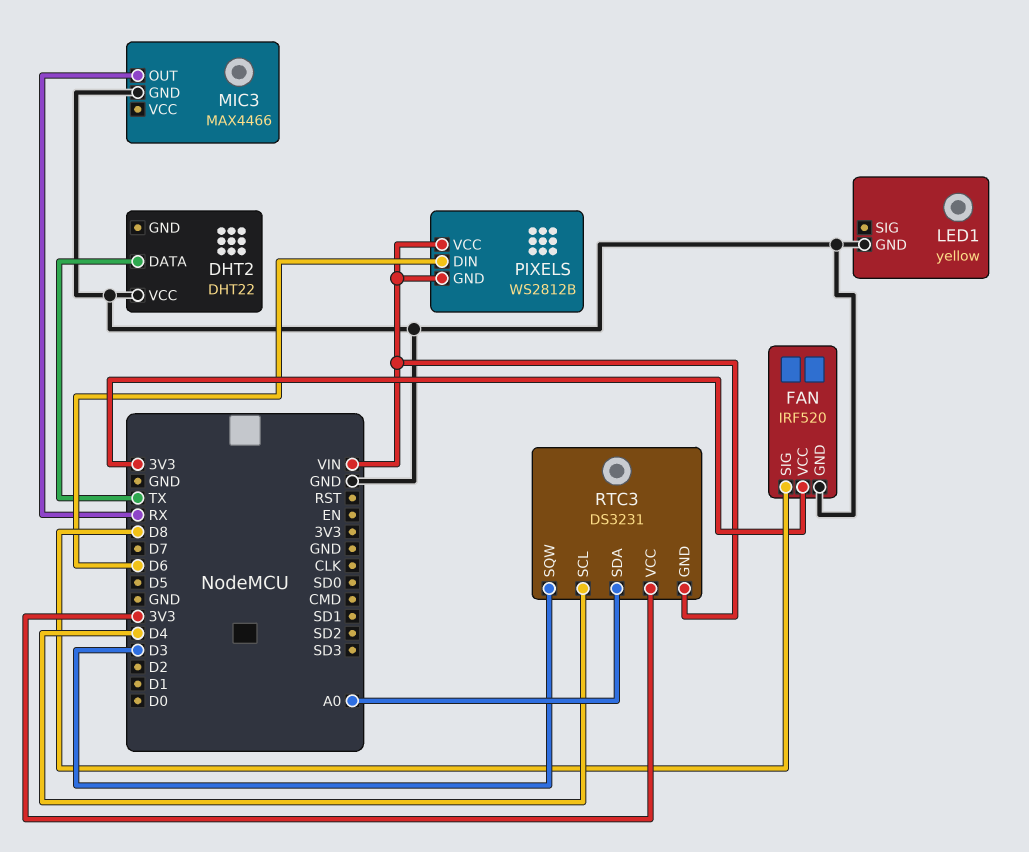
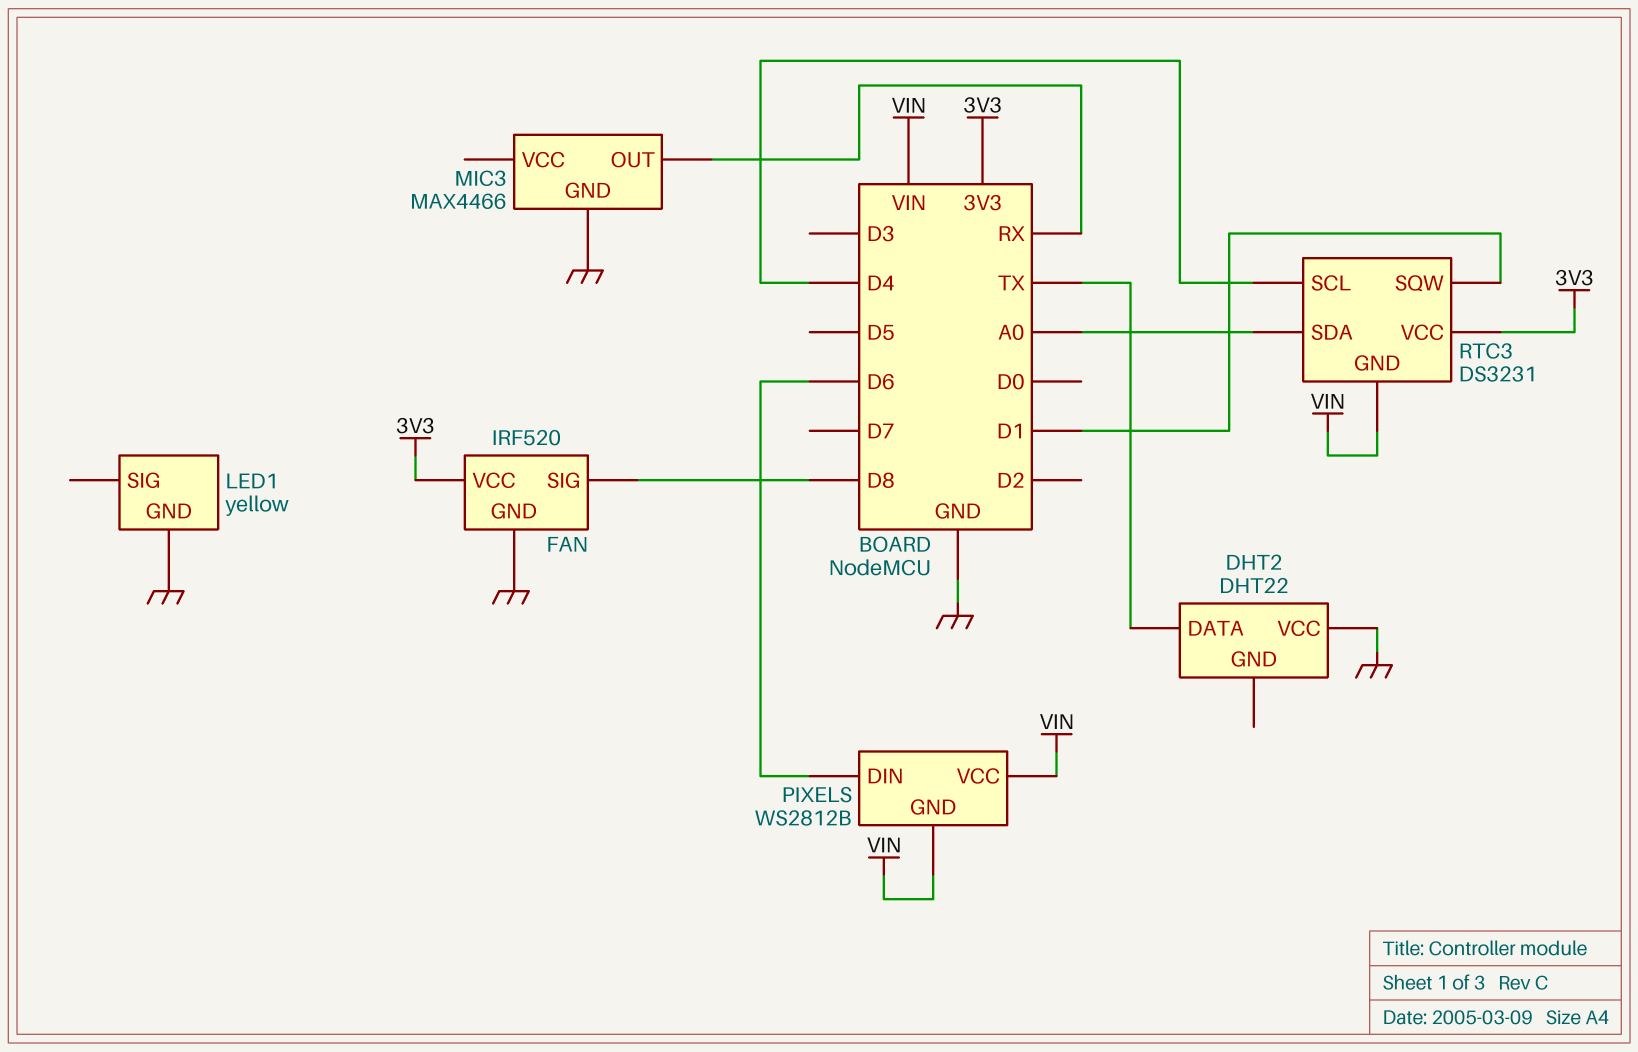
RTC3 pin SQW: D3 -> D1

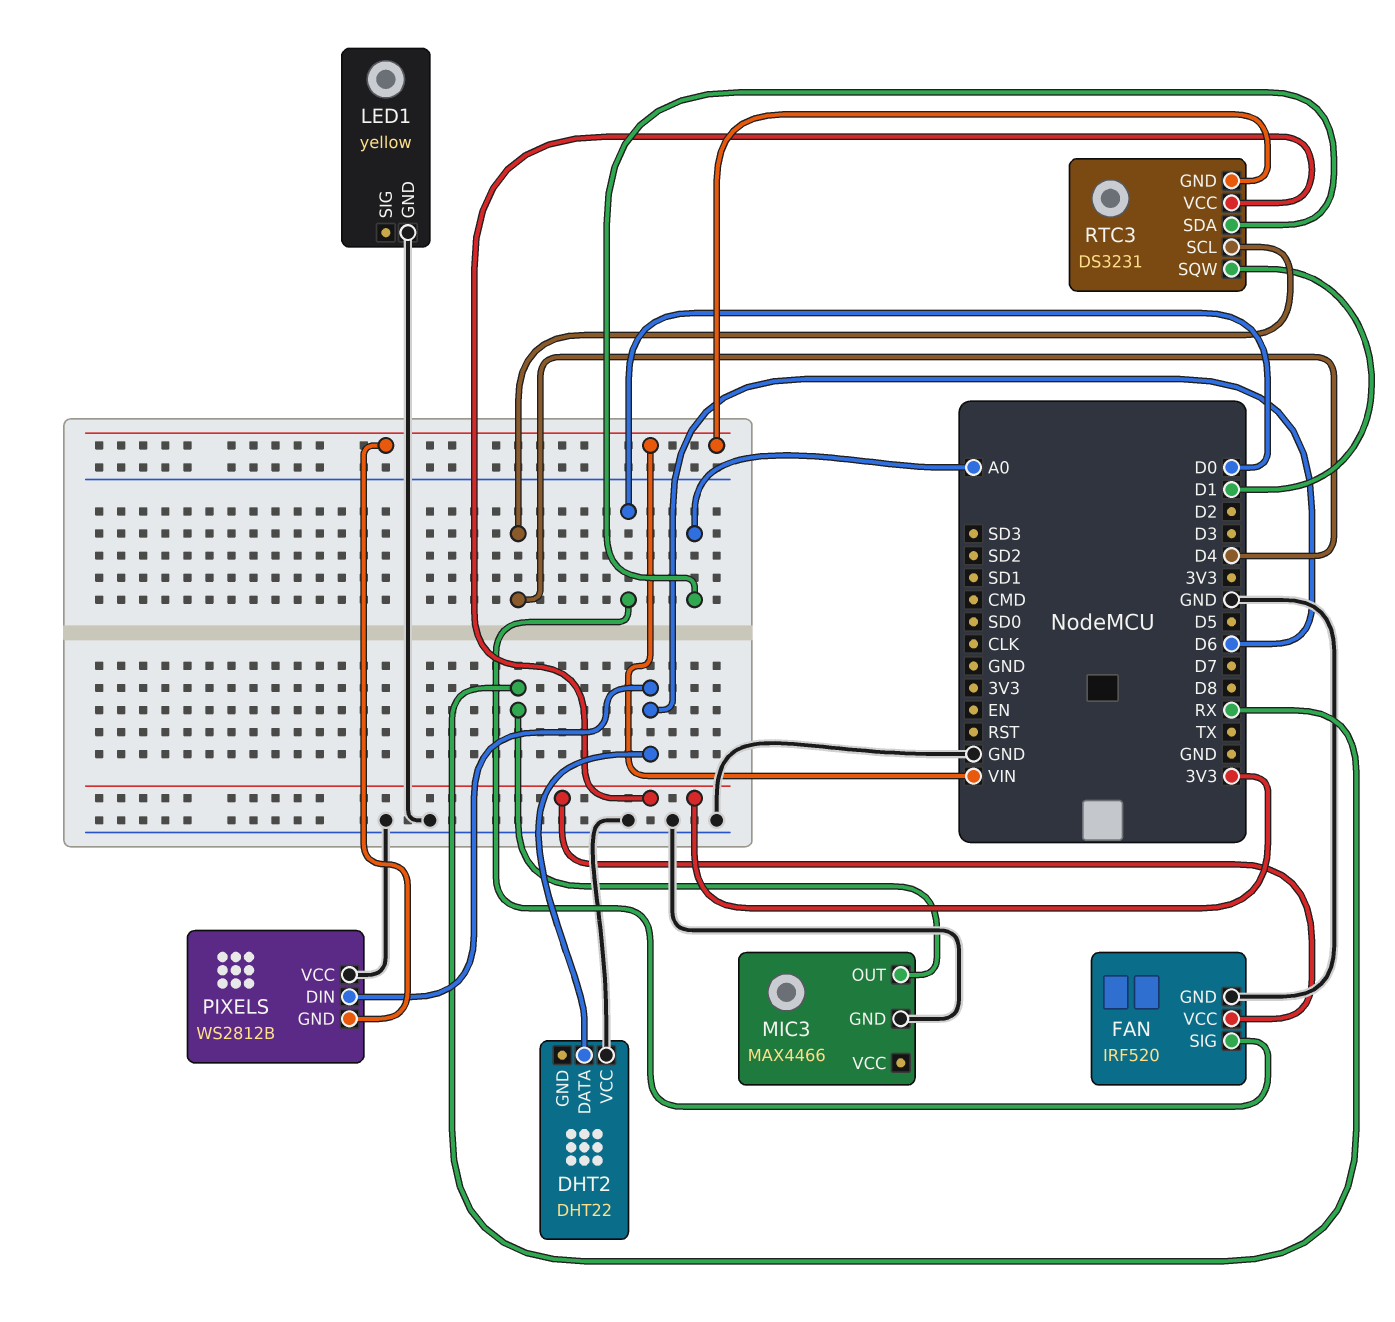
DHT2 pin DATA: TX -> D6
FAN pin SIG: D8 -> D0
PIXELS pin VCC: VIN -> GND

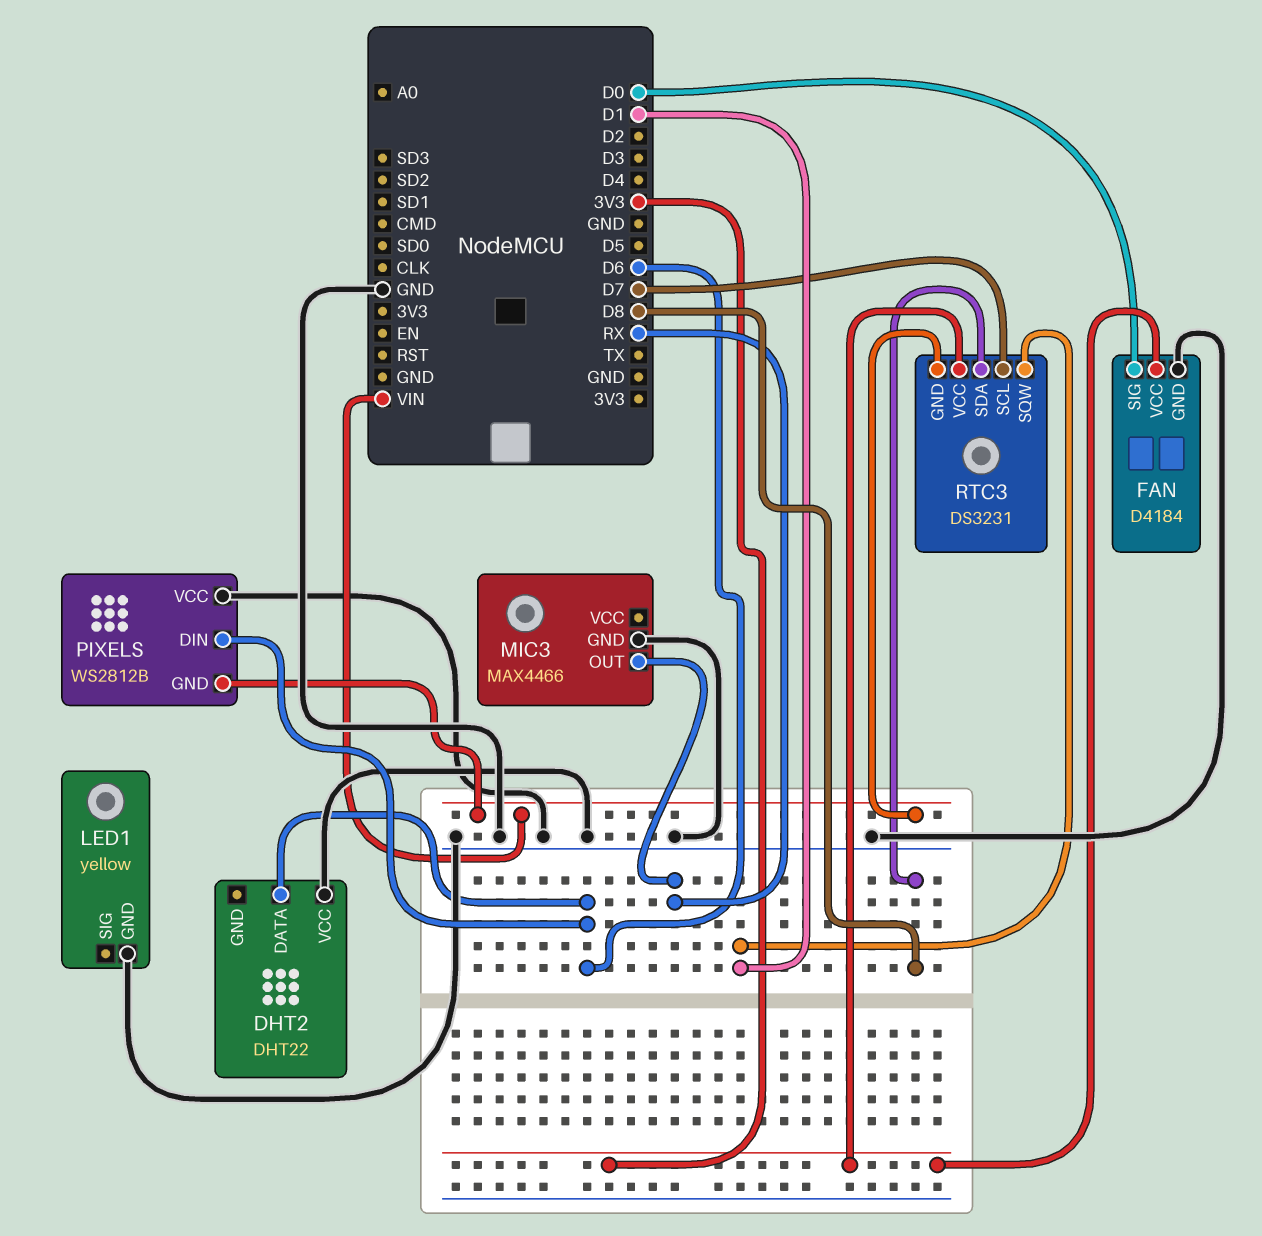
FAN: IRF520 -> D4184
RTC3 pin SCL: D4 -> D7
RTC3 pin SDA: A0 -> D8

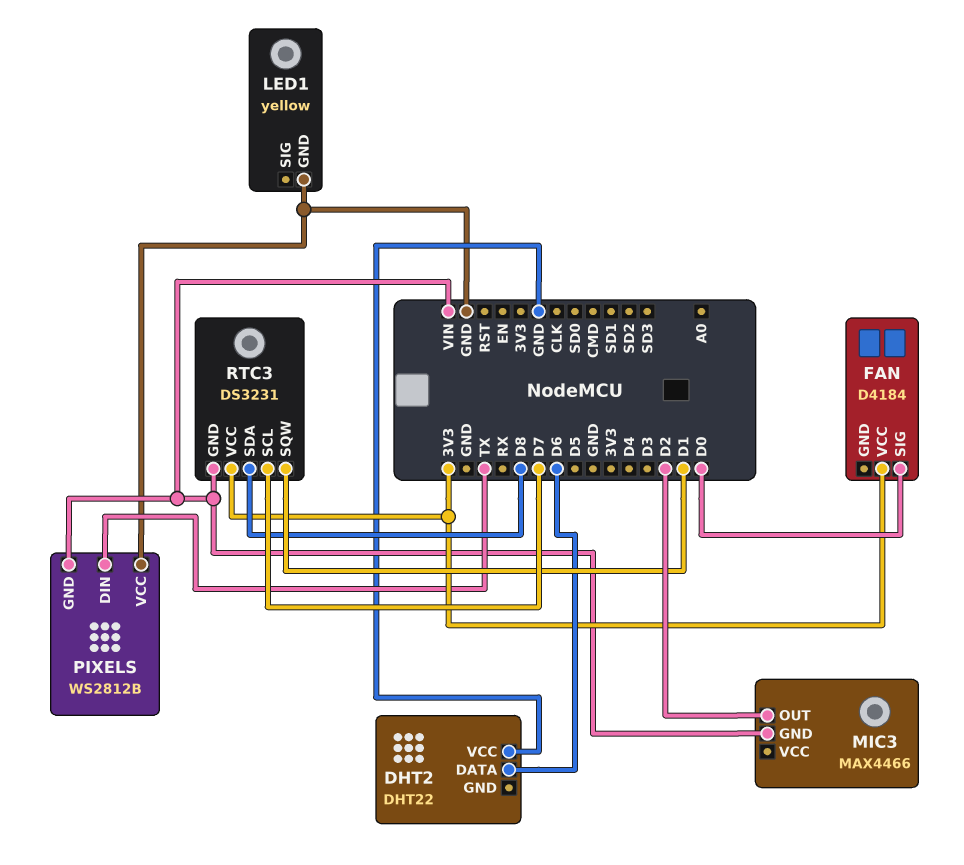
FAN pin GND: GND -> none
MIC3 pin GND: GND -> VIN
MIC3 pin OUT: RX -> D2
PIXELS pin DIN: D6 -> TX

